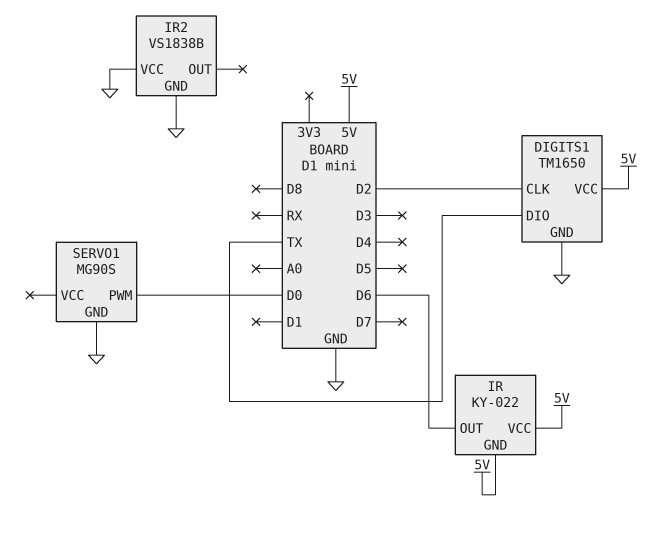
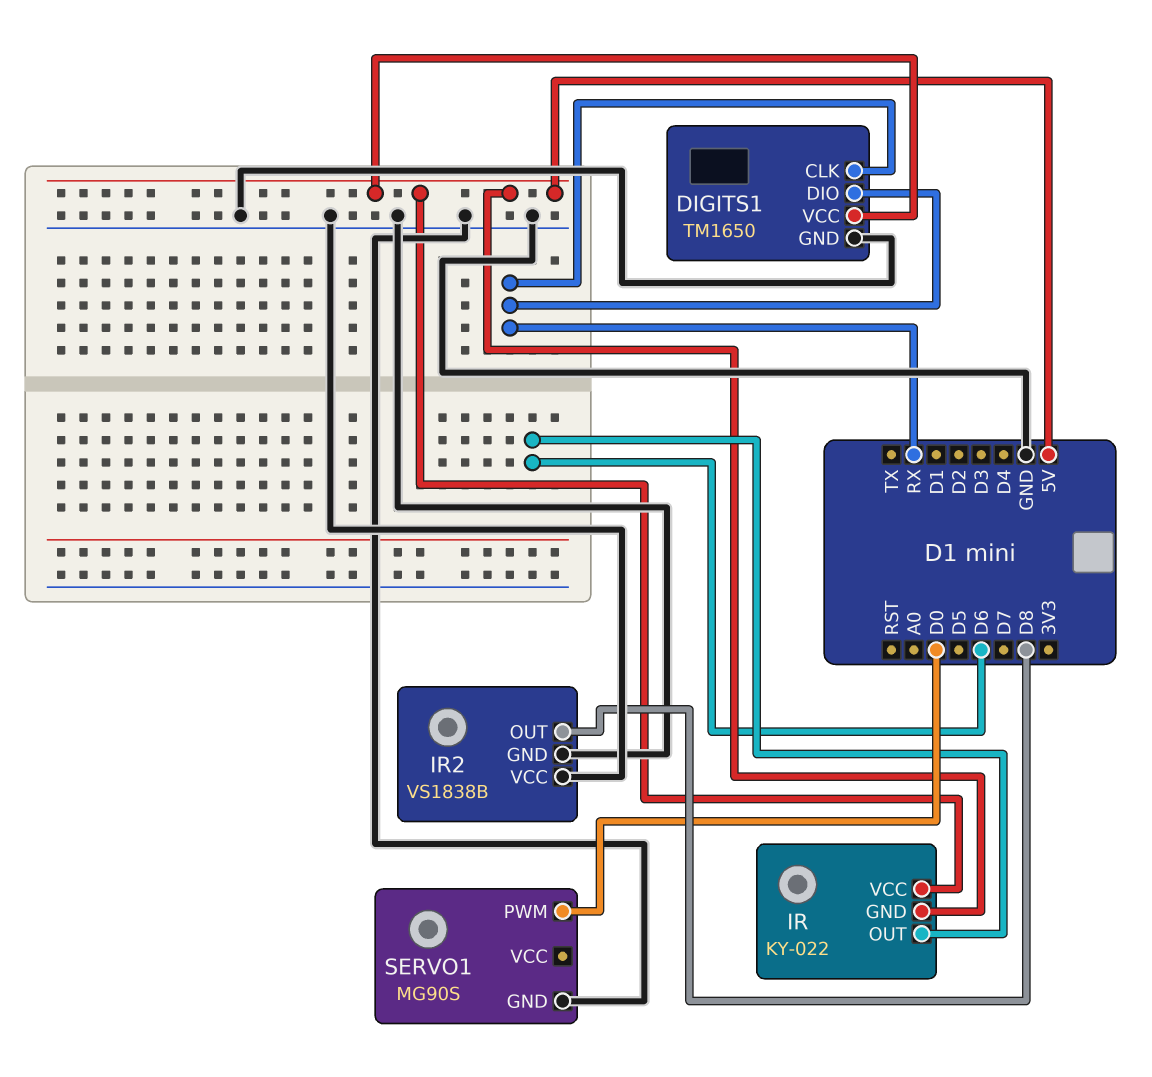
DIGITS1 pin CLK: D2 -> RX
DIGITS1 pin DIO: TX -> RX
IR2 pin OUT: none -> D8

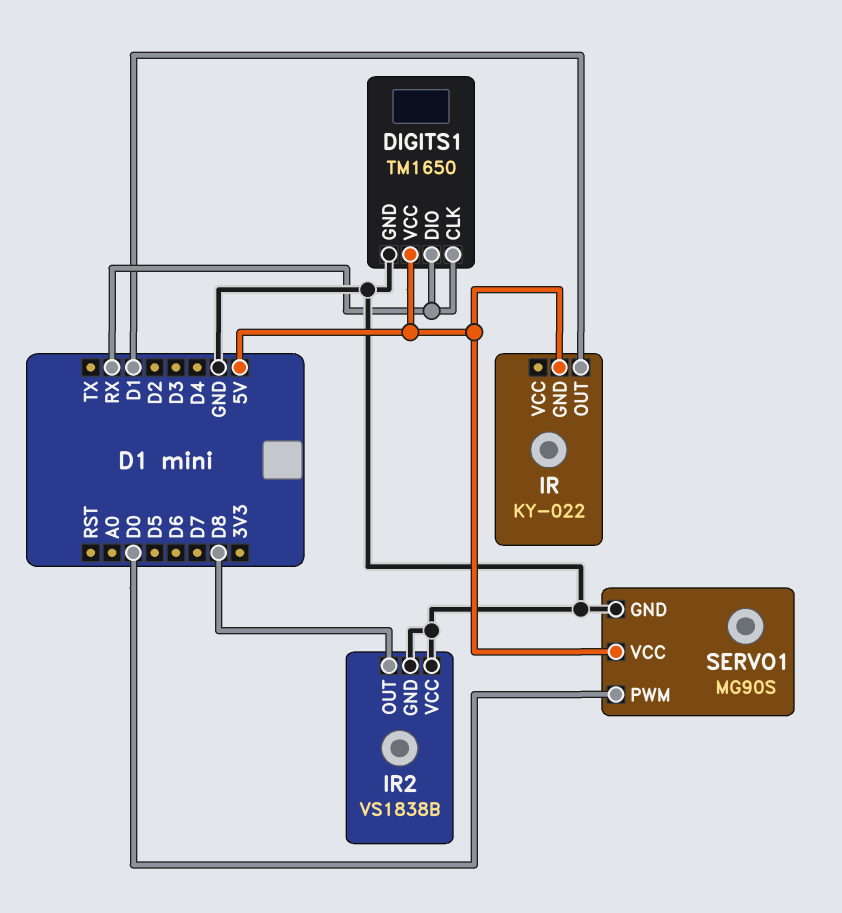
IR pin OUT: D6 -> D1
IR pin VCC: 5V -> none
SERVO1 pin VCC: none -> 5V

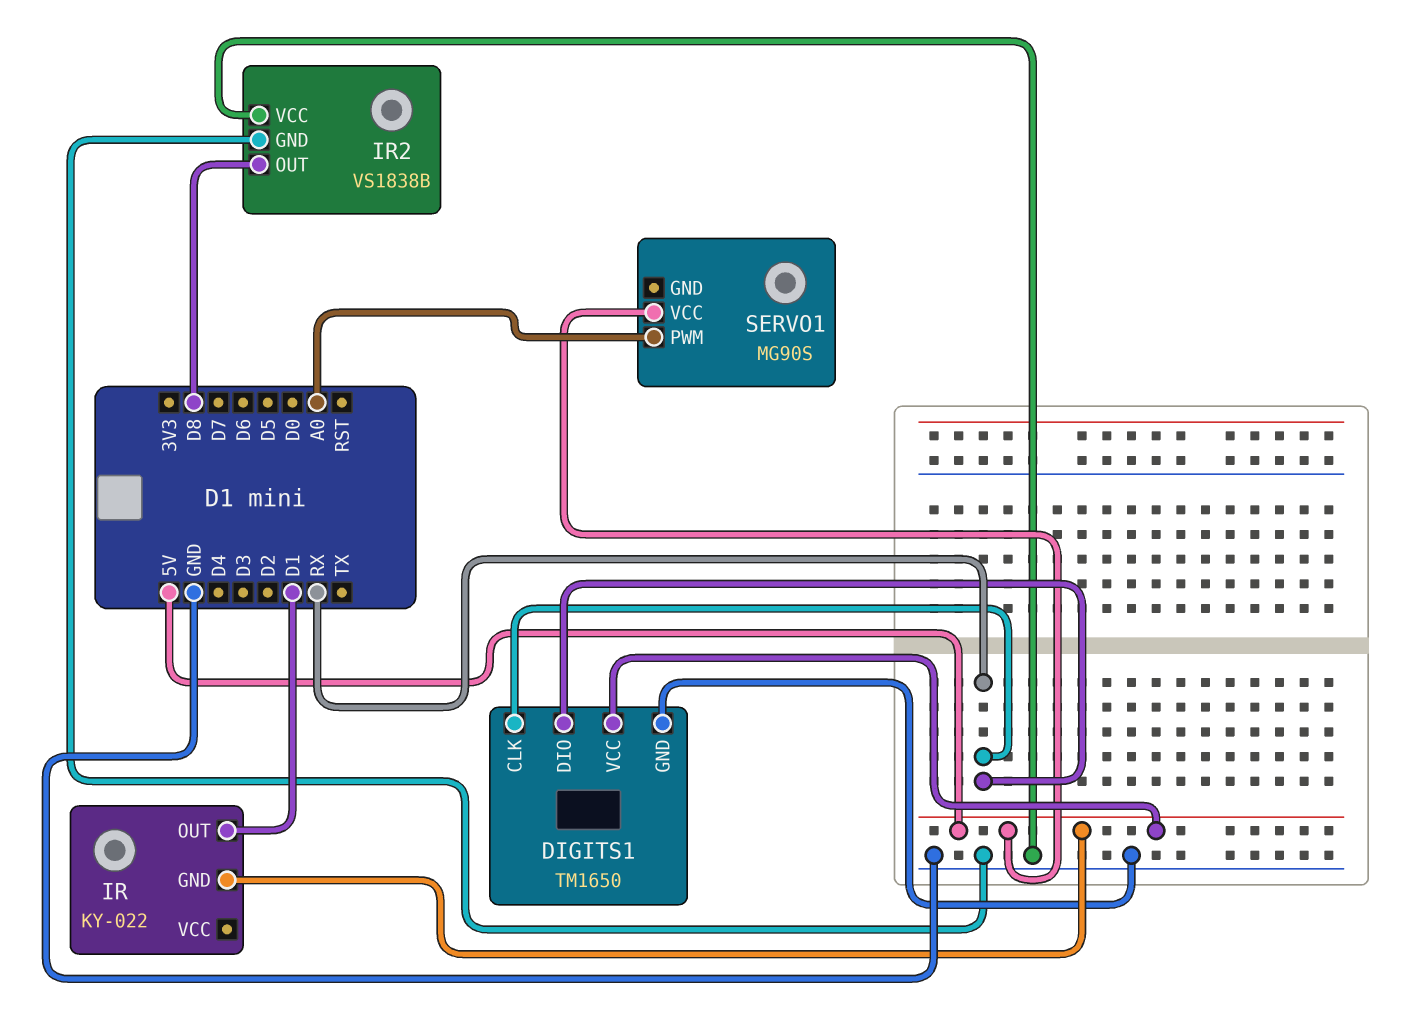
SERVO1 pin GND: GND -> none
SERVO1 pin PWM: D0 -> A0

